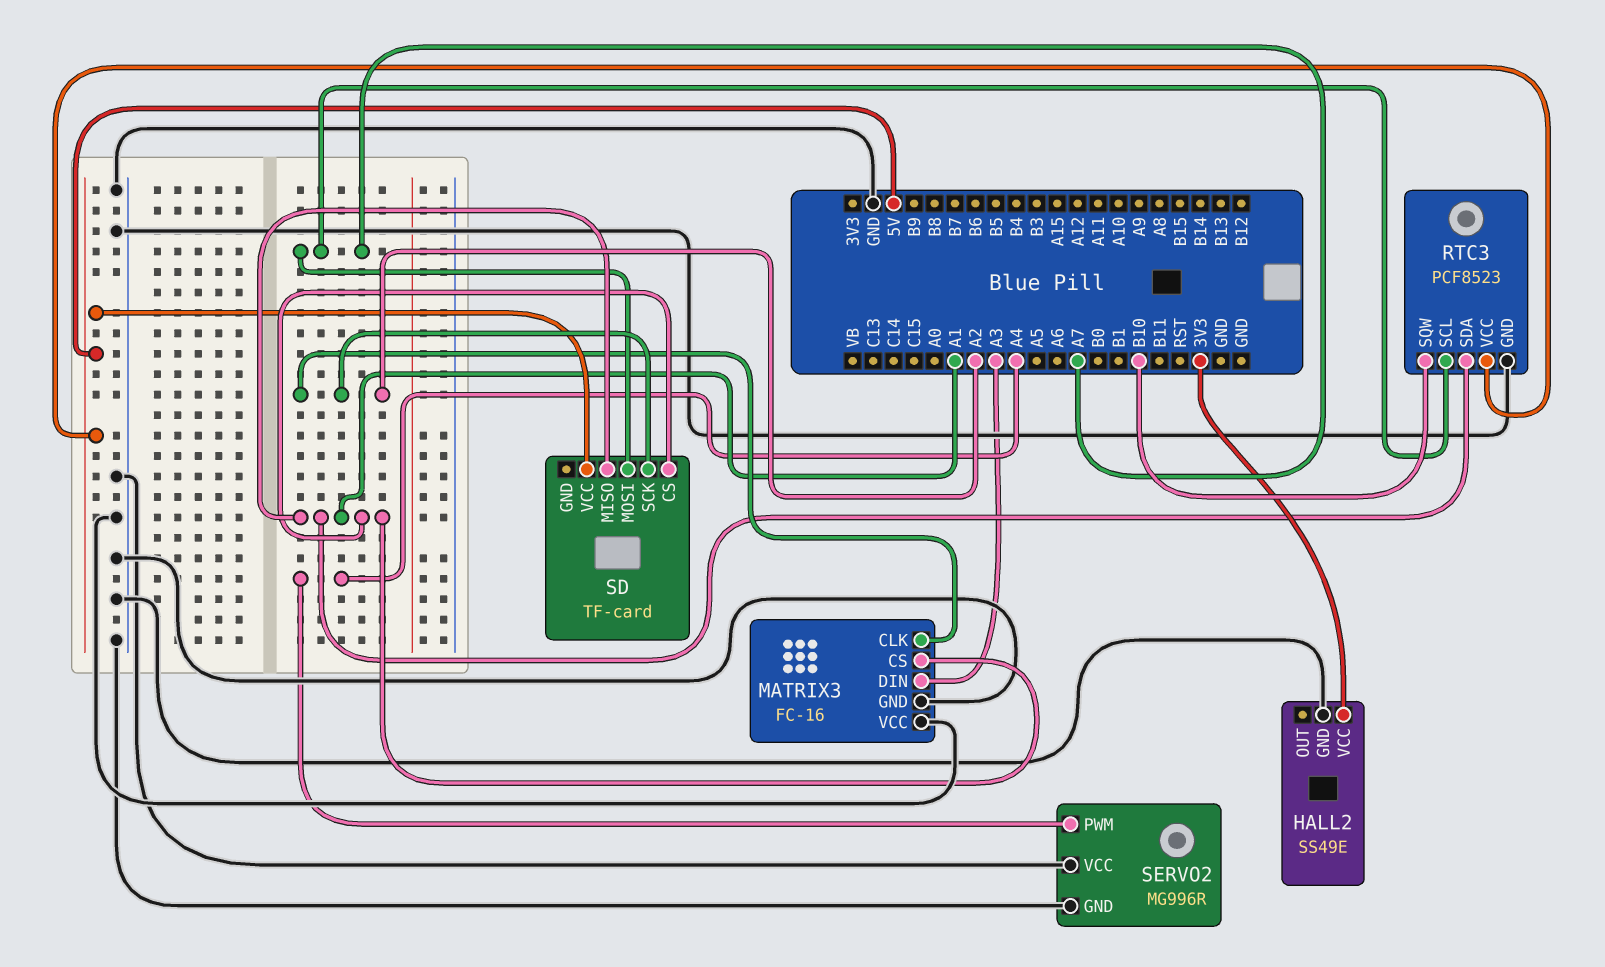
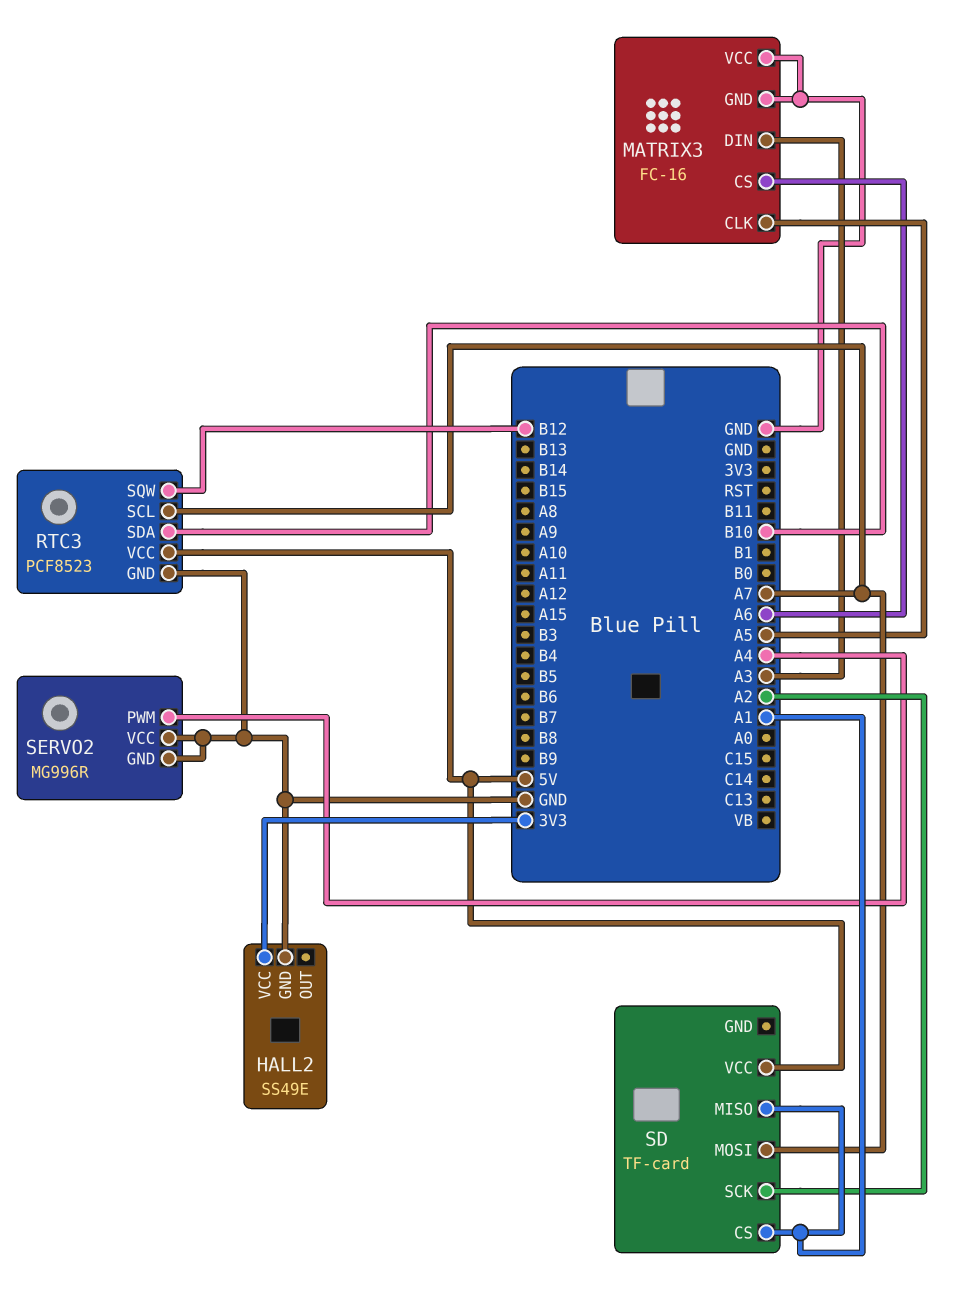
MATRIX3 pin CLK: A2 -> A5
MATRIX3 pin CS: A1 -> A6
RTC3 pin SDA: A1 -> B10
RTC3 pin SQW: B10 -> B12

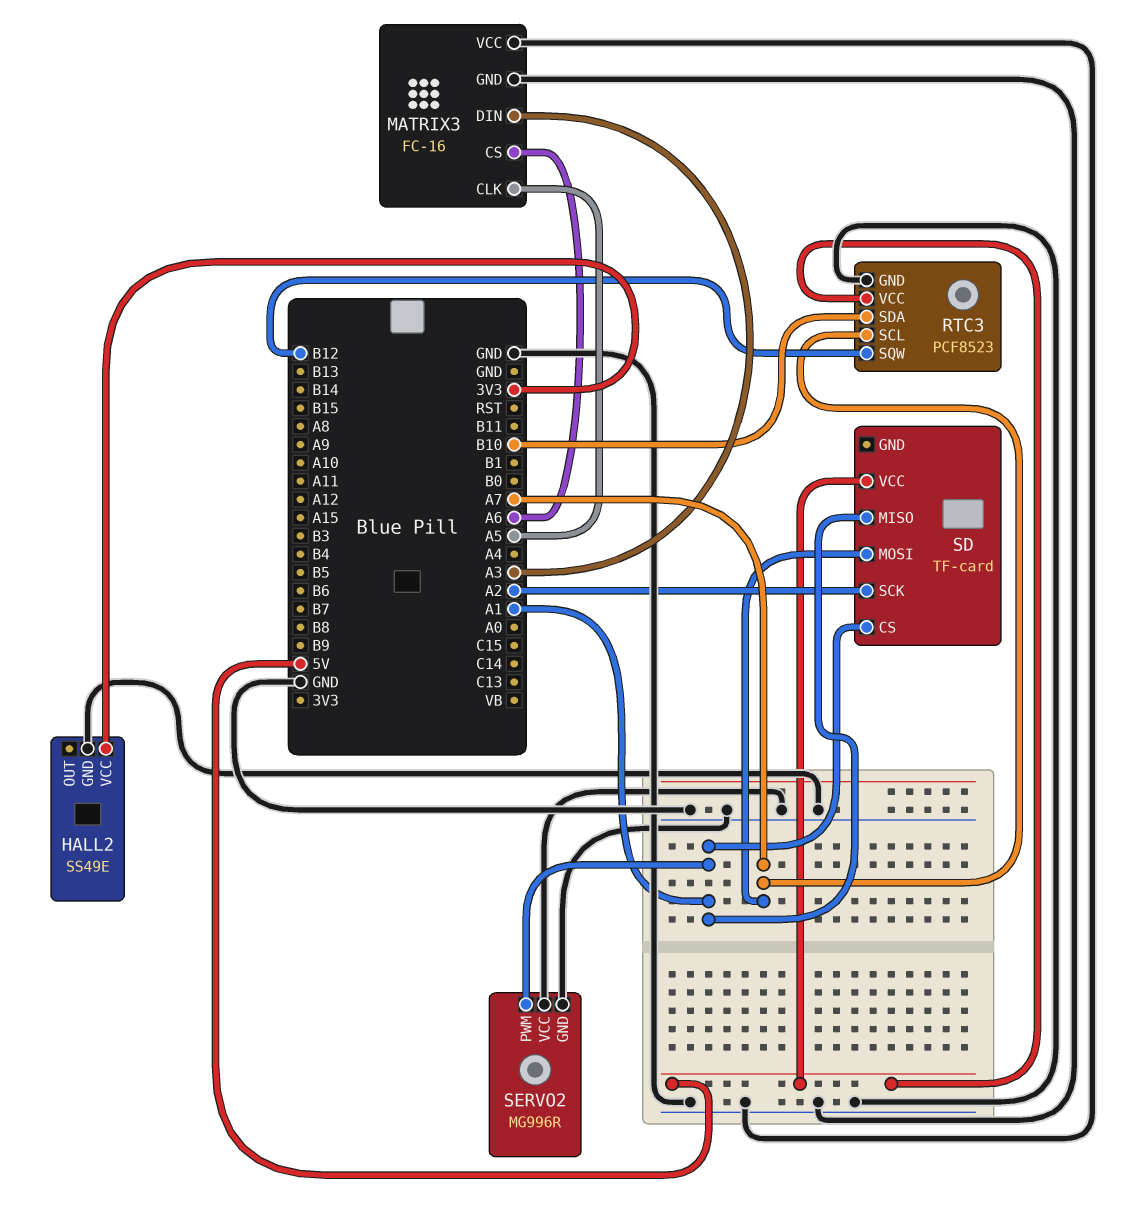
SERVO2 pin PWM: A4 -> A1

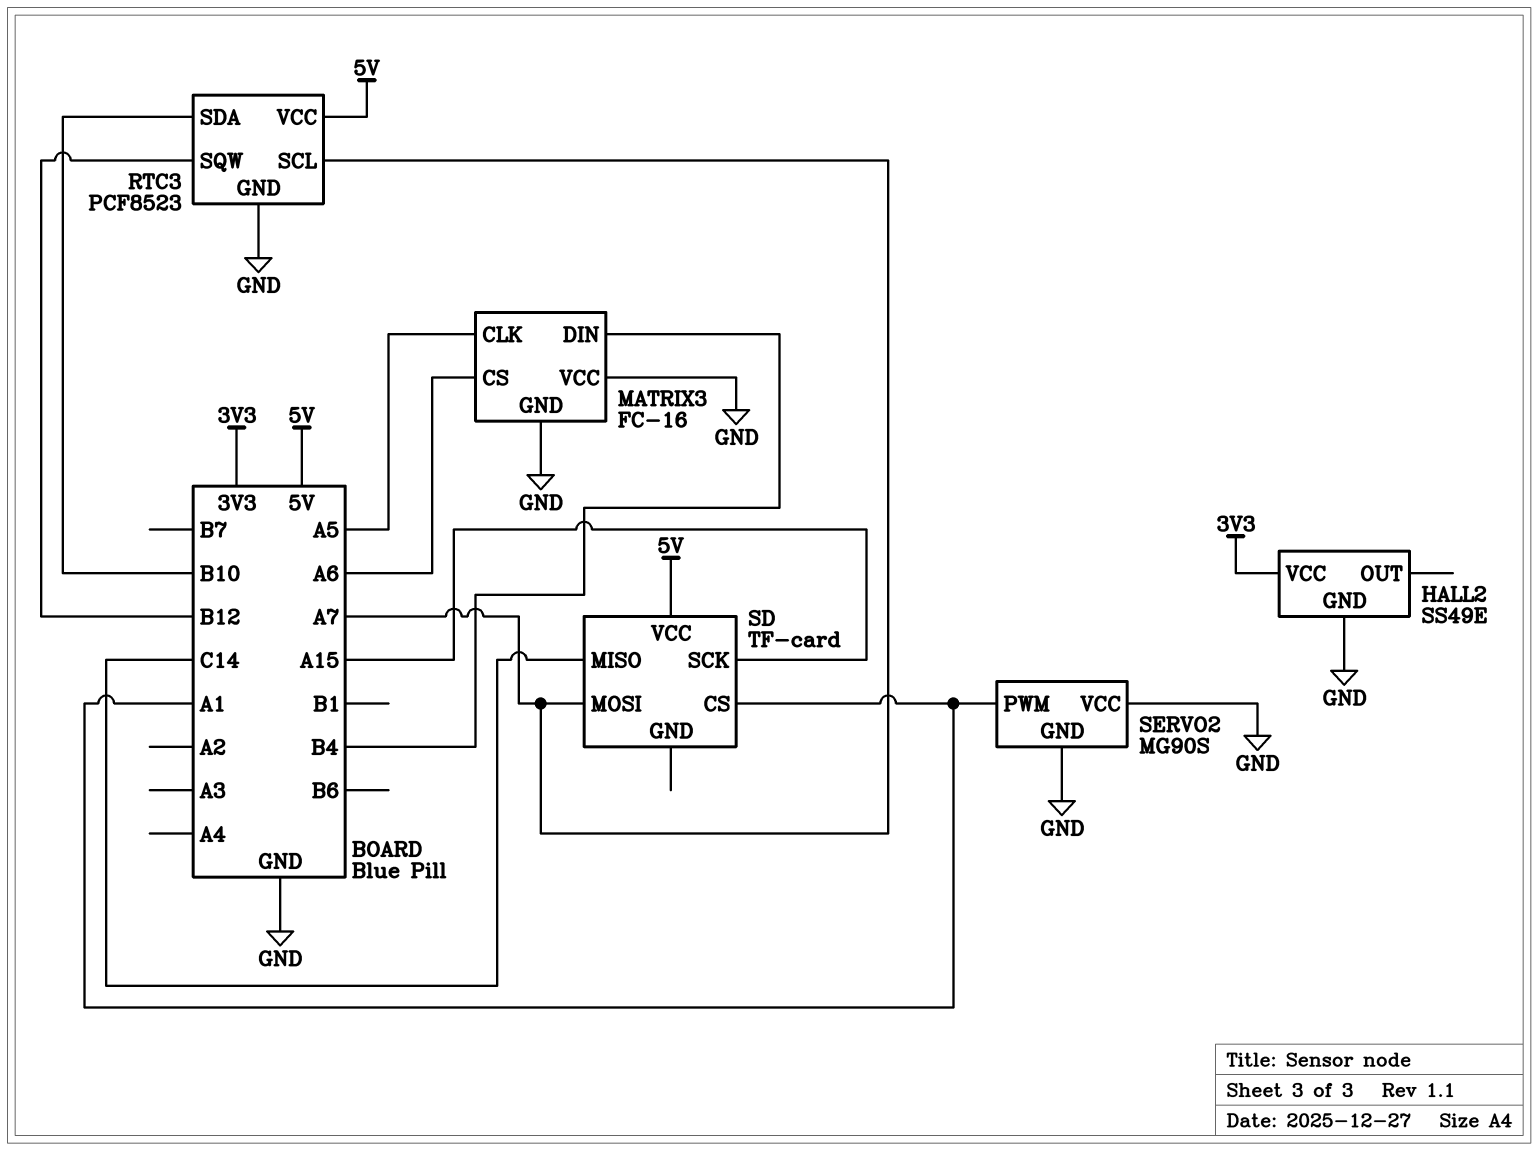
MATRIX3 pin DIN: A3 -> B4
SD pin MISO: A1 -> C14
SD pin SCK: A2 -> A15
SERVO2: MG996R -> MG90S

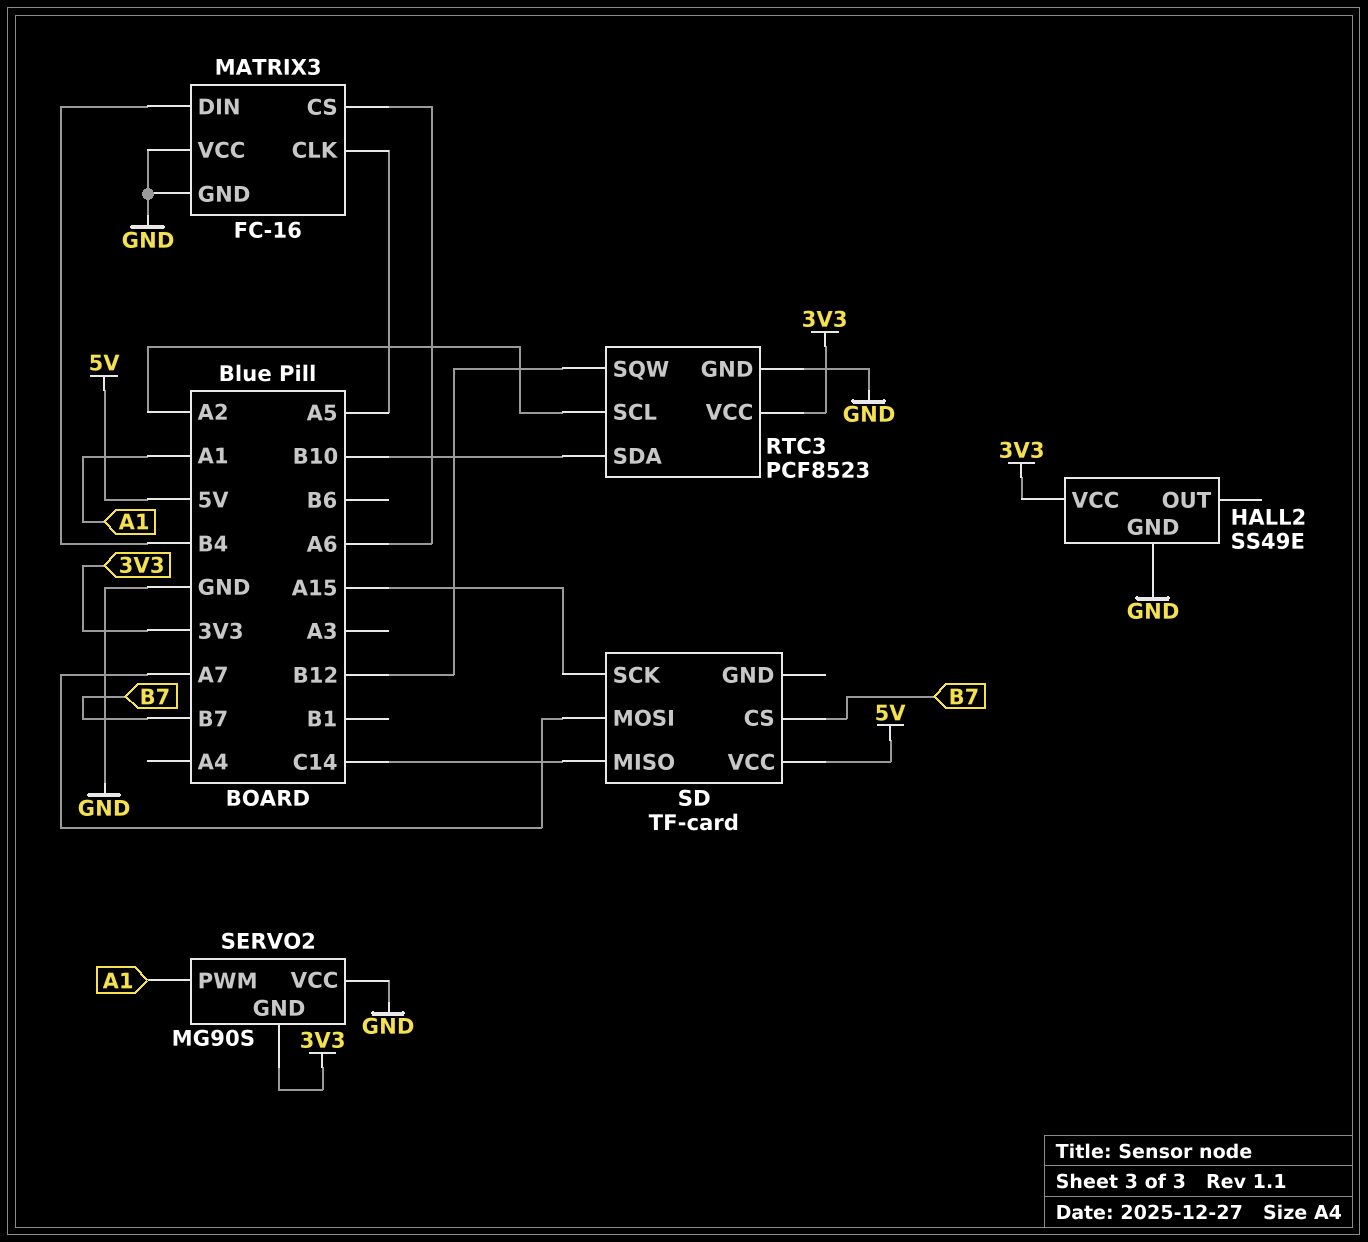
RTC3 pin SCL: A7 -> A2
RTC3 pin VCC: 5V -> 3V3
SD pin CS: A1 -> B7
SERVO2 pin GND: GND -> 3V3

